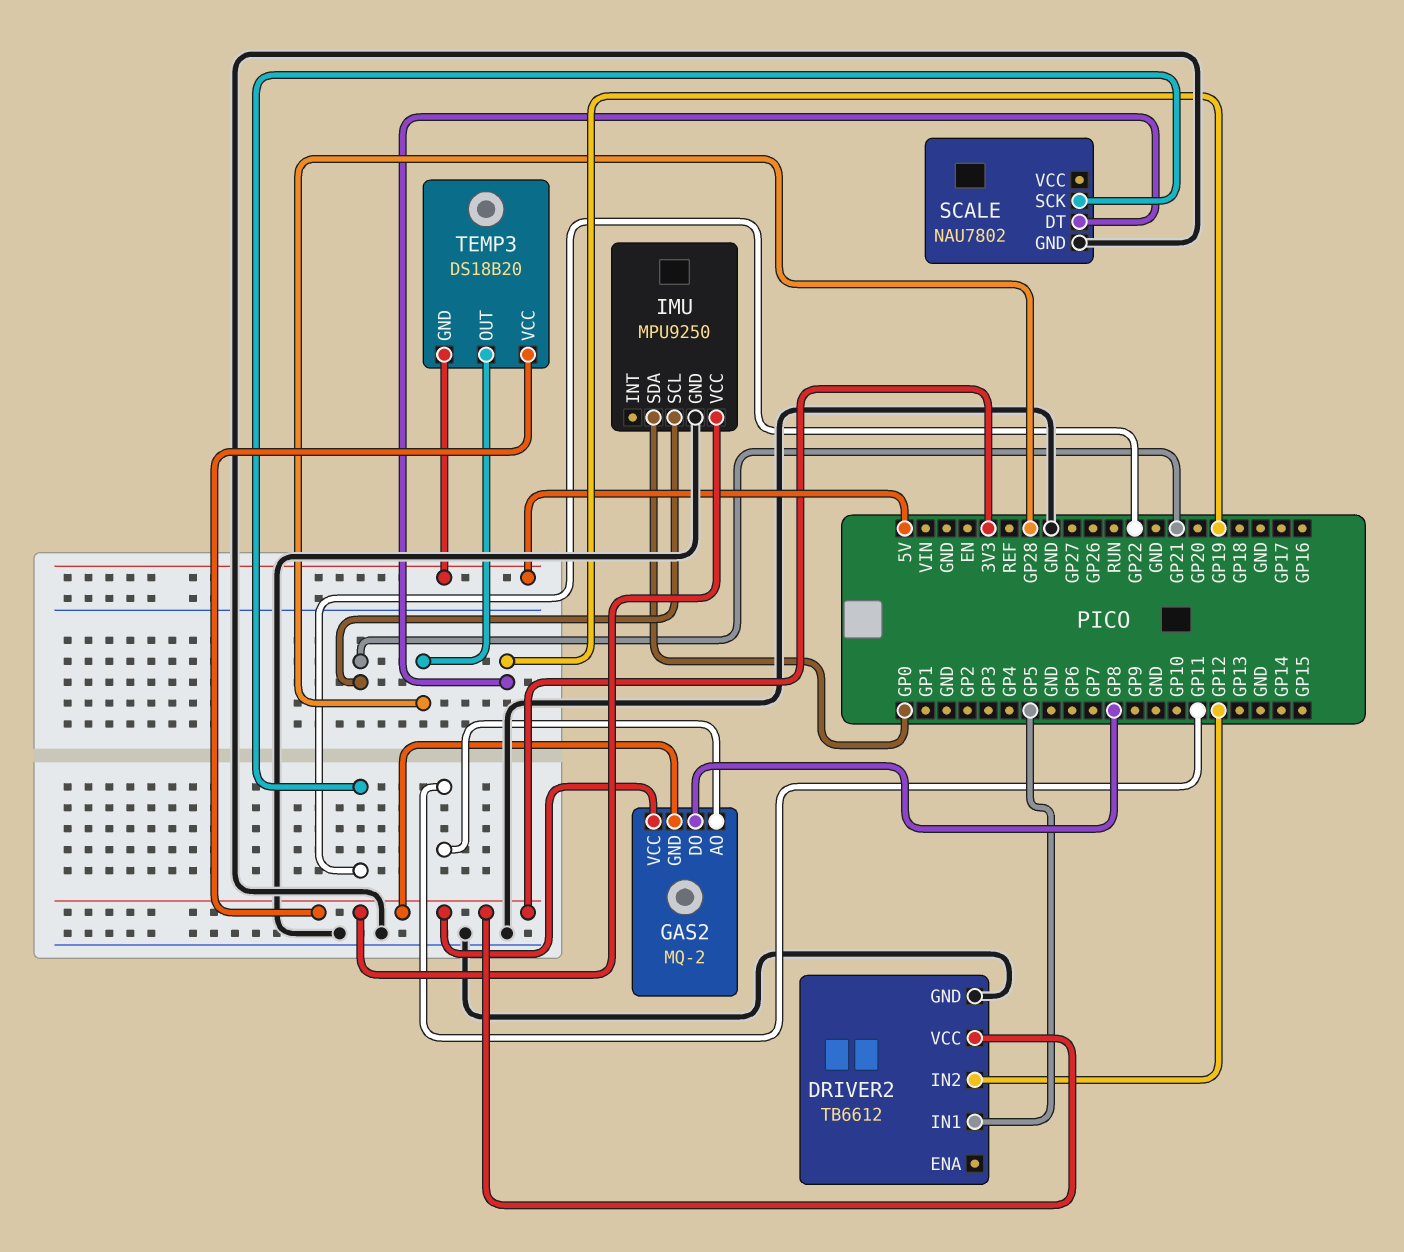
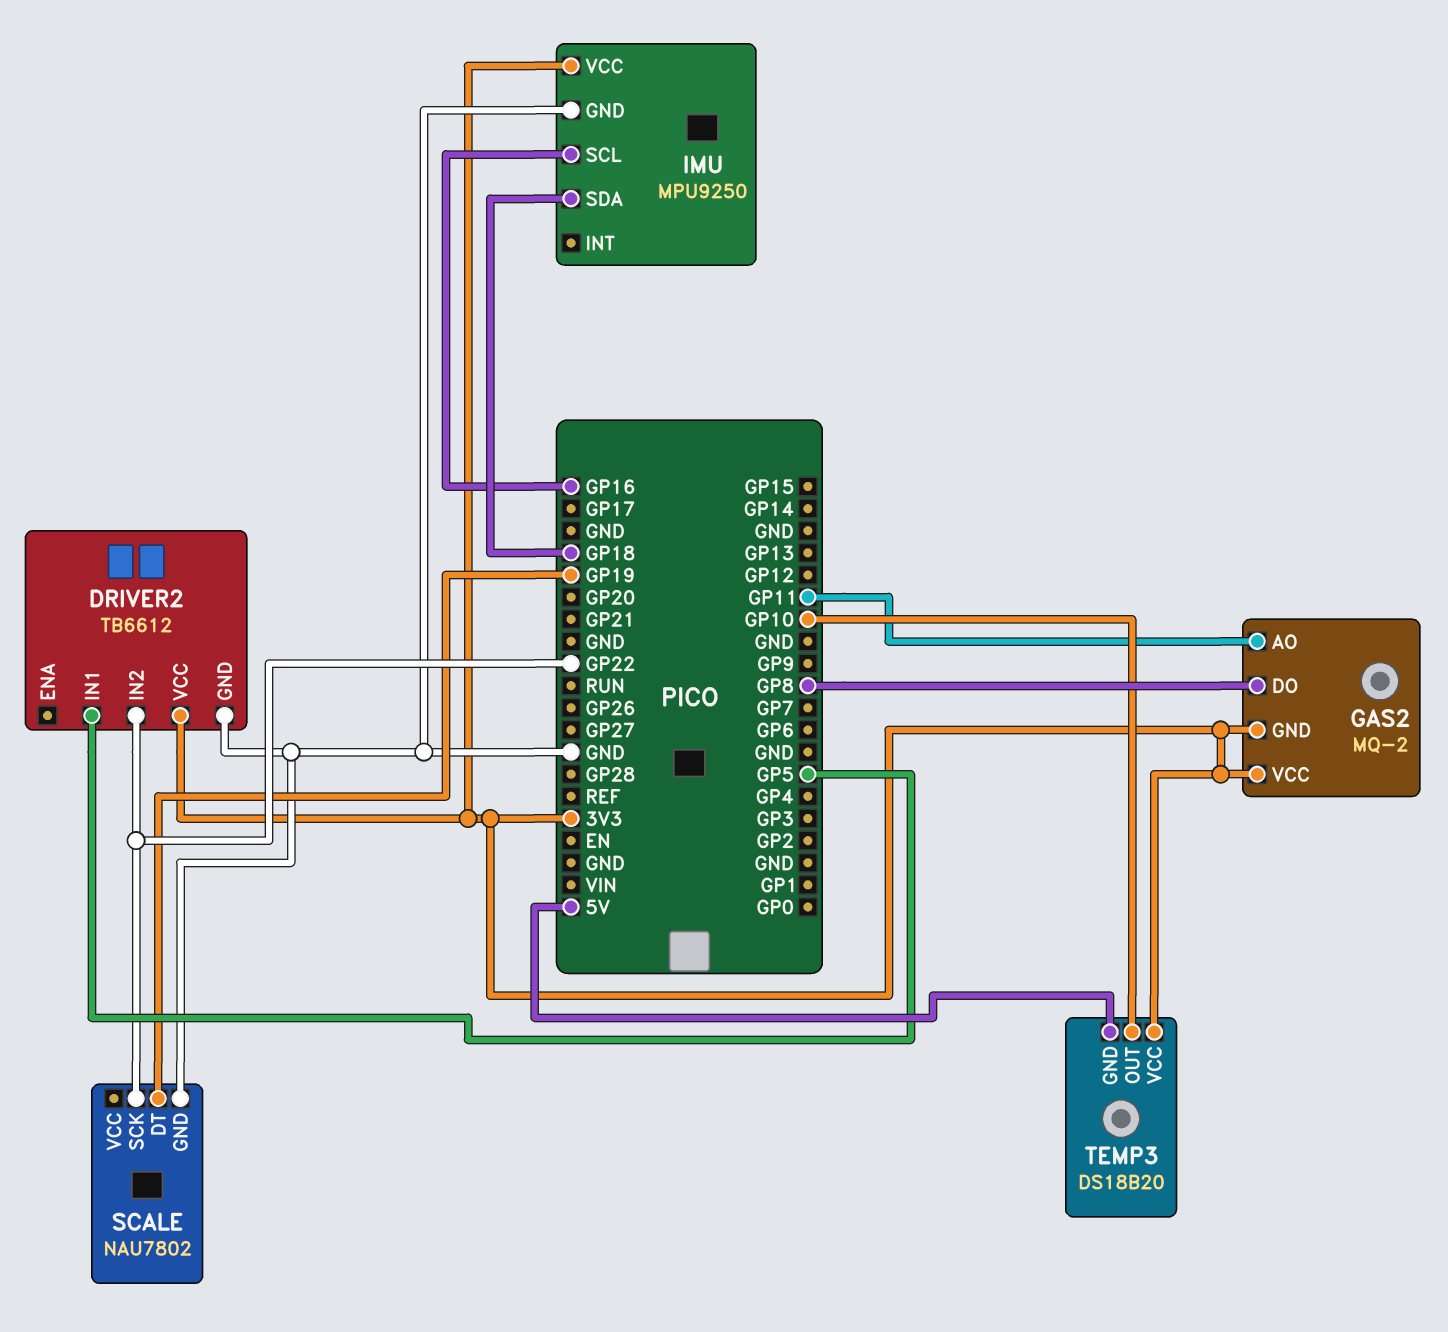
DRIVER2 pin IN2: GP12 -> GP22
IMU pin SCL: GP21 -> GP16
IMU pin SDA: GP0 -> GP18
TEMP3 pin OUT: GP28 -> GP10

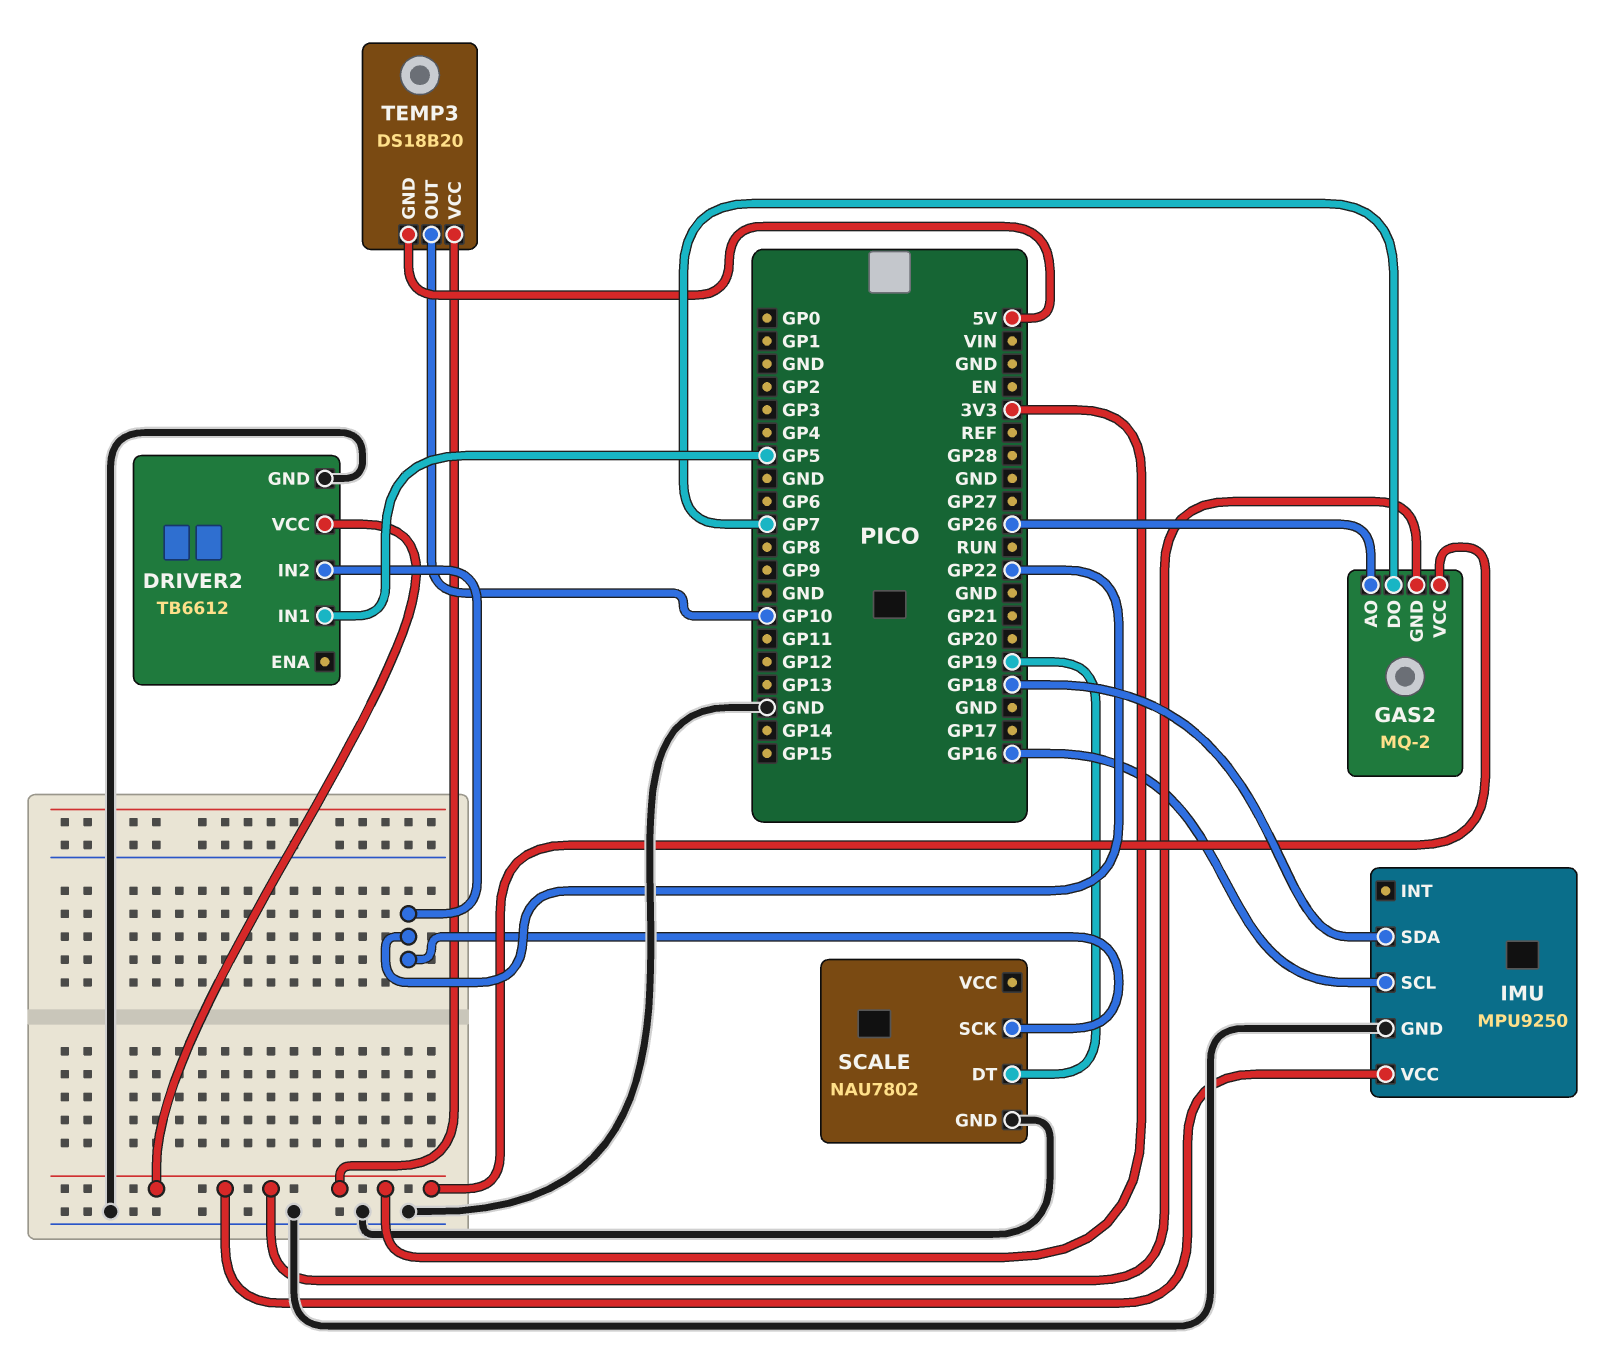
GAS2 pin AO: GP11 -> GP26
GAS2 pin DO: GP8 -> GP7

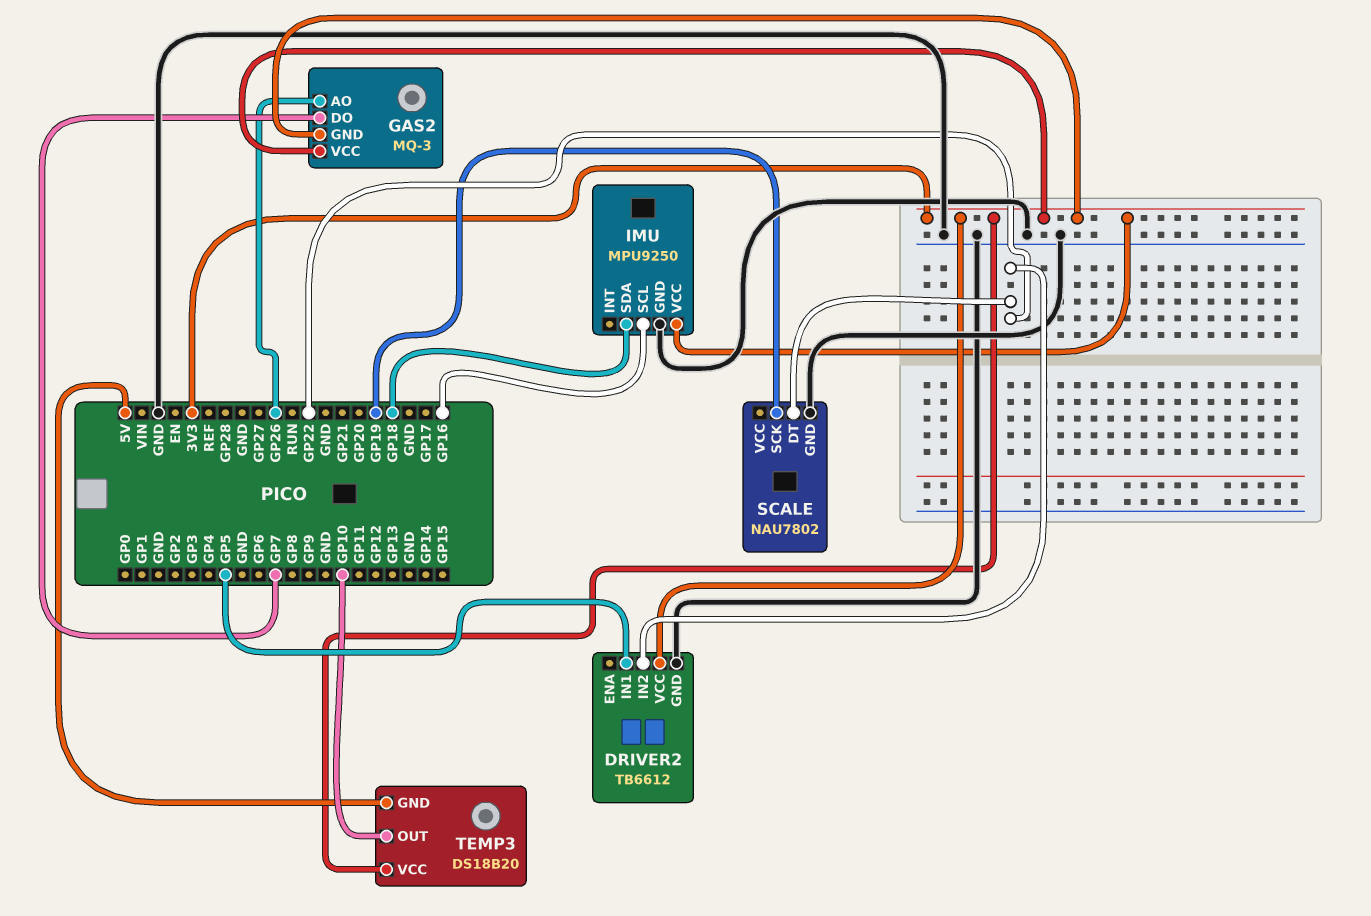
GAS2: MQ-2 -> MQ-3
SCALE pin DT: GP19 -> GP22
SCALE pin SCK: GP22 -> GP19

